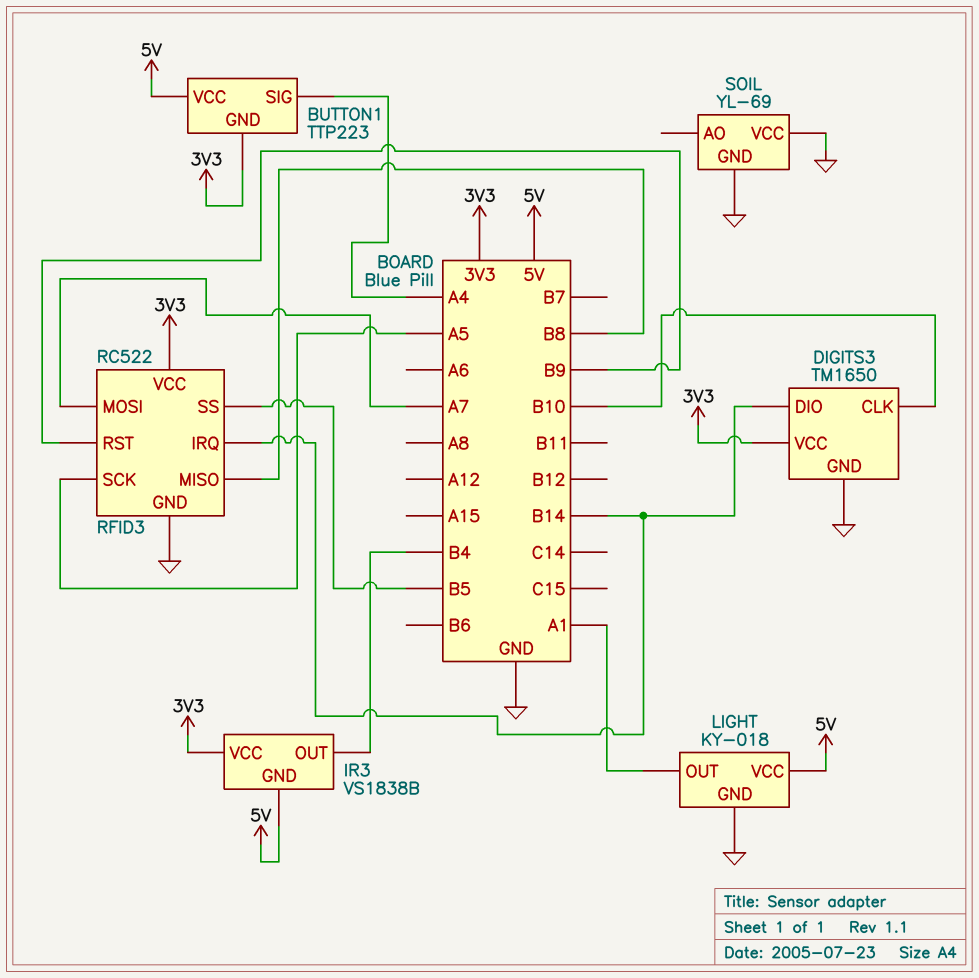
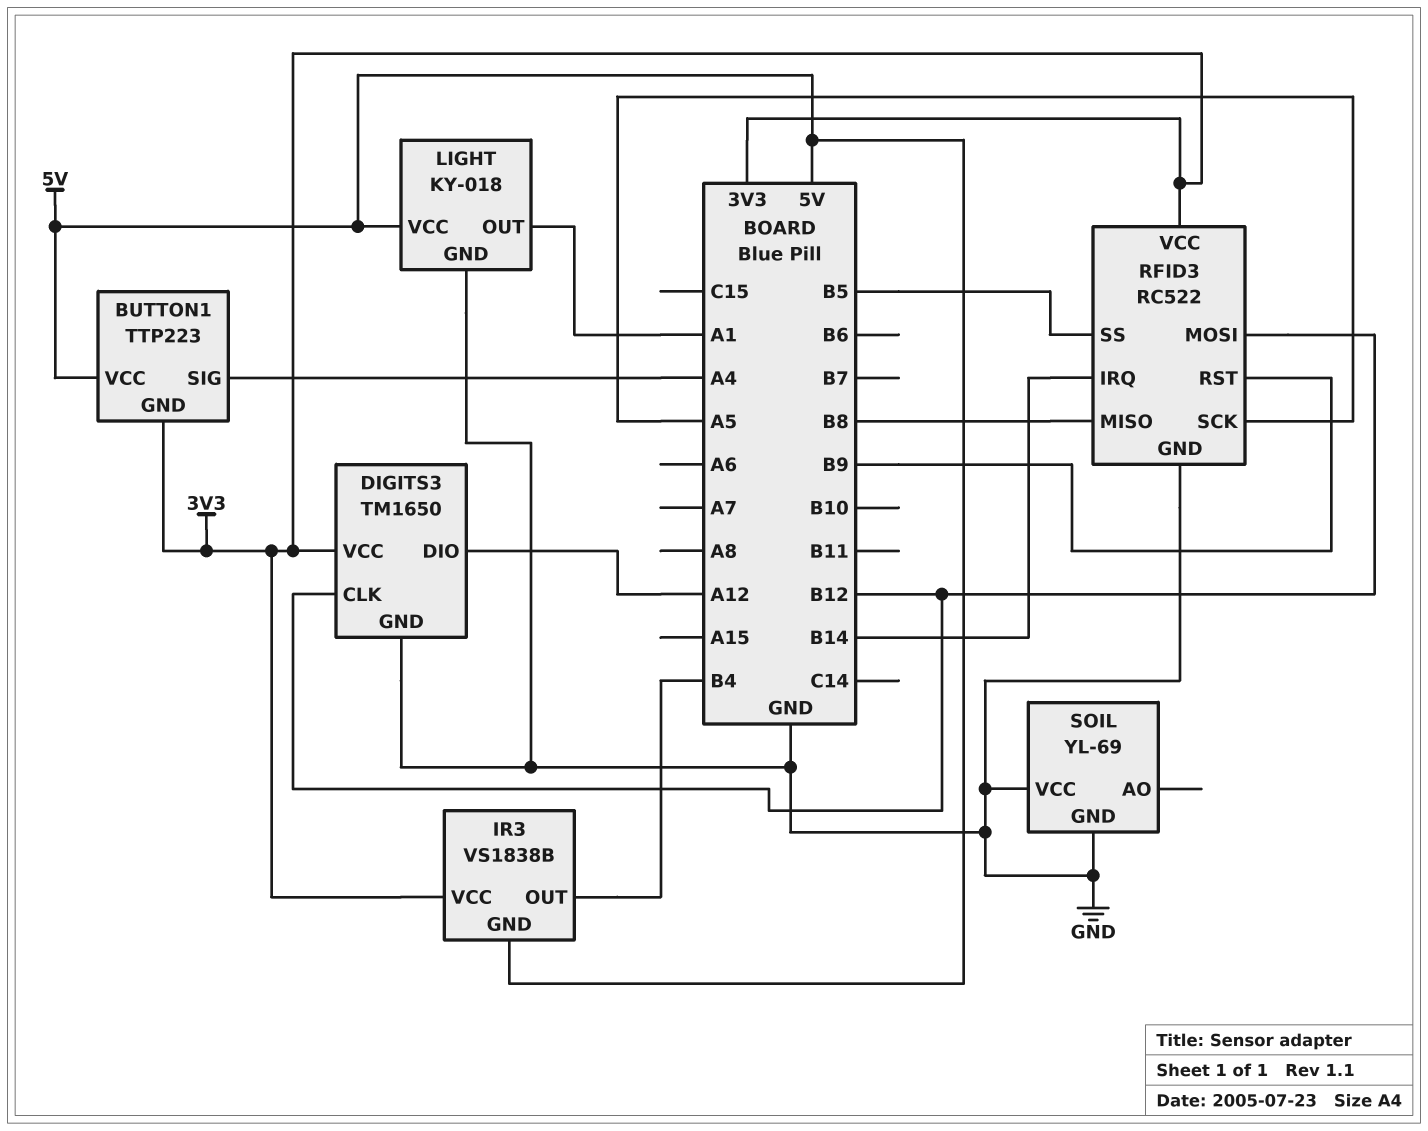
DIGITS3 pin CLK: B10 -> B12
DIGITS3 pin DIO: B14 -> A12
RFID3 pin MOSI: A7 -> B12

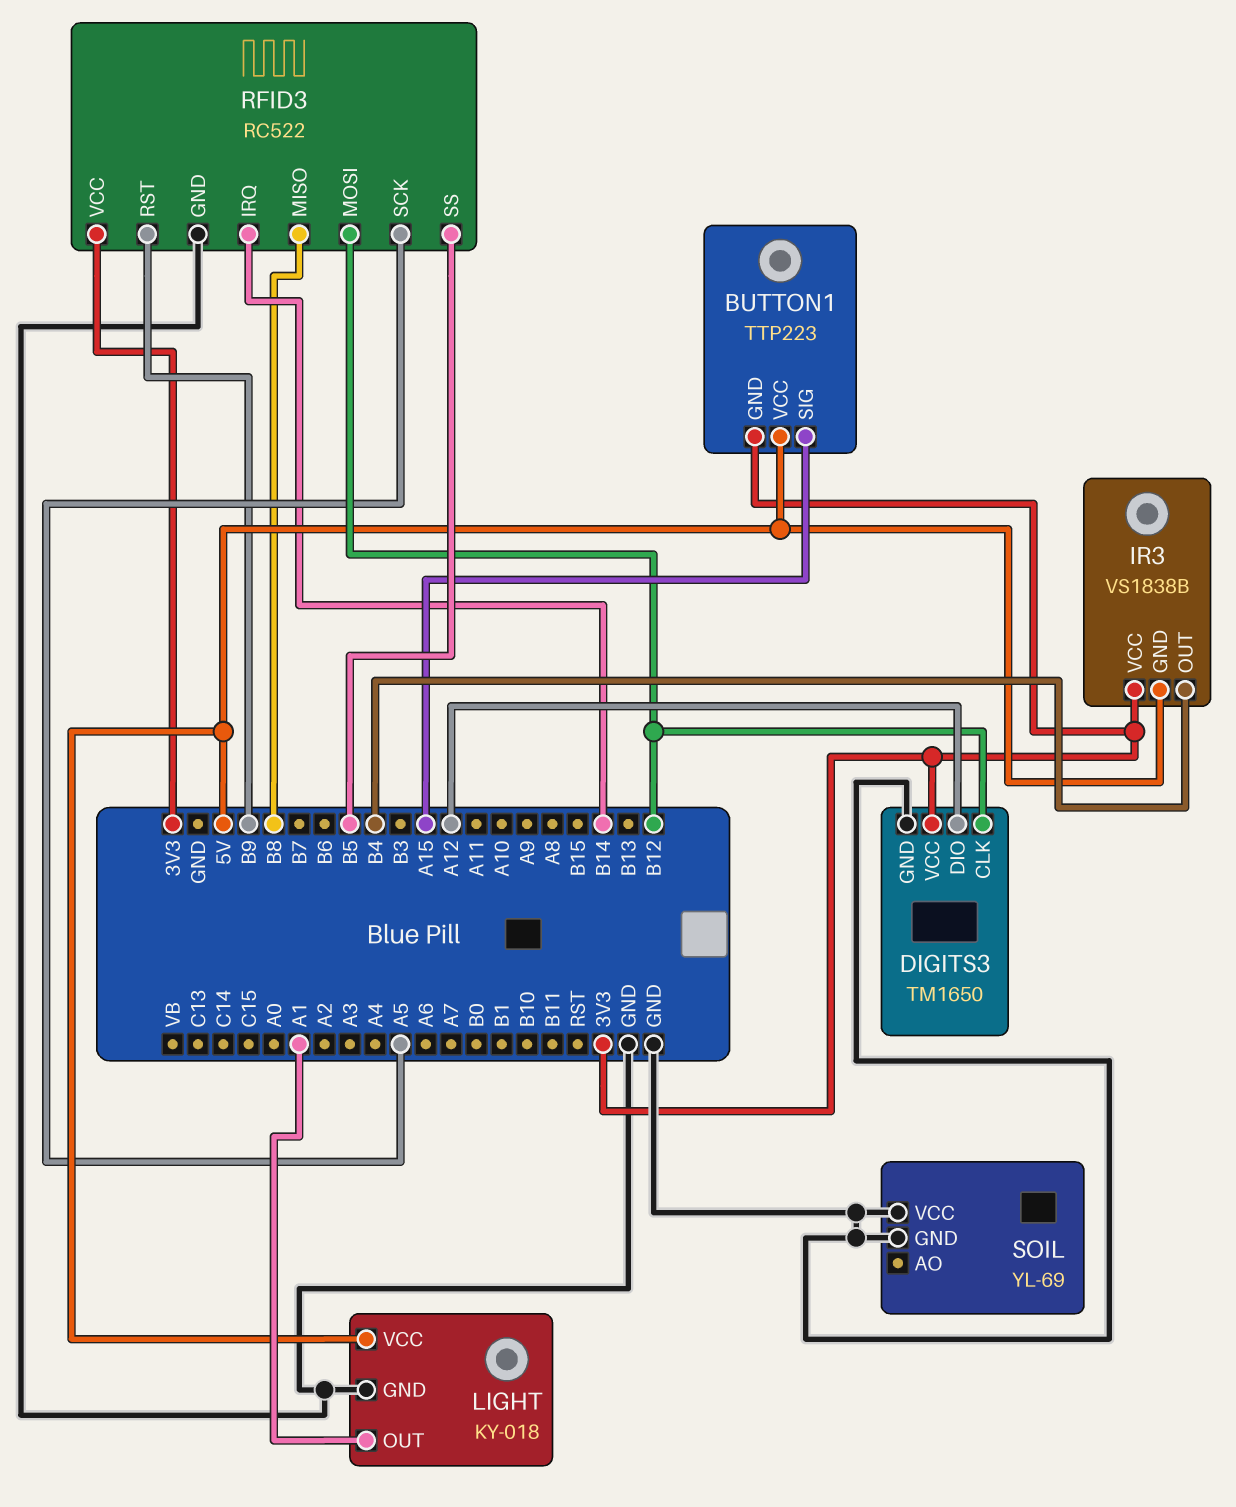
BUTTON1 pin SIG: A4 -> A15

